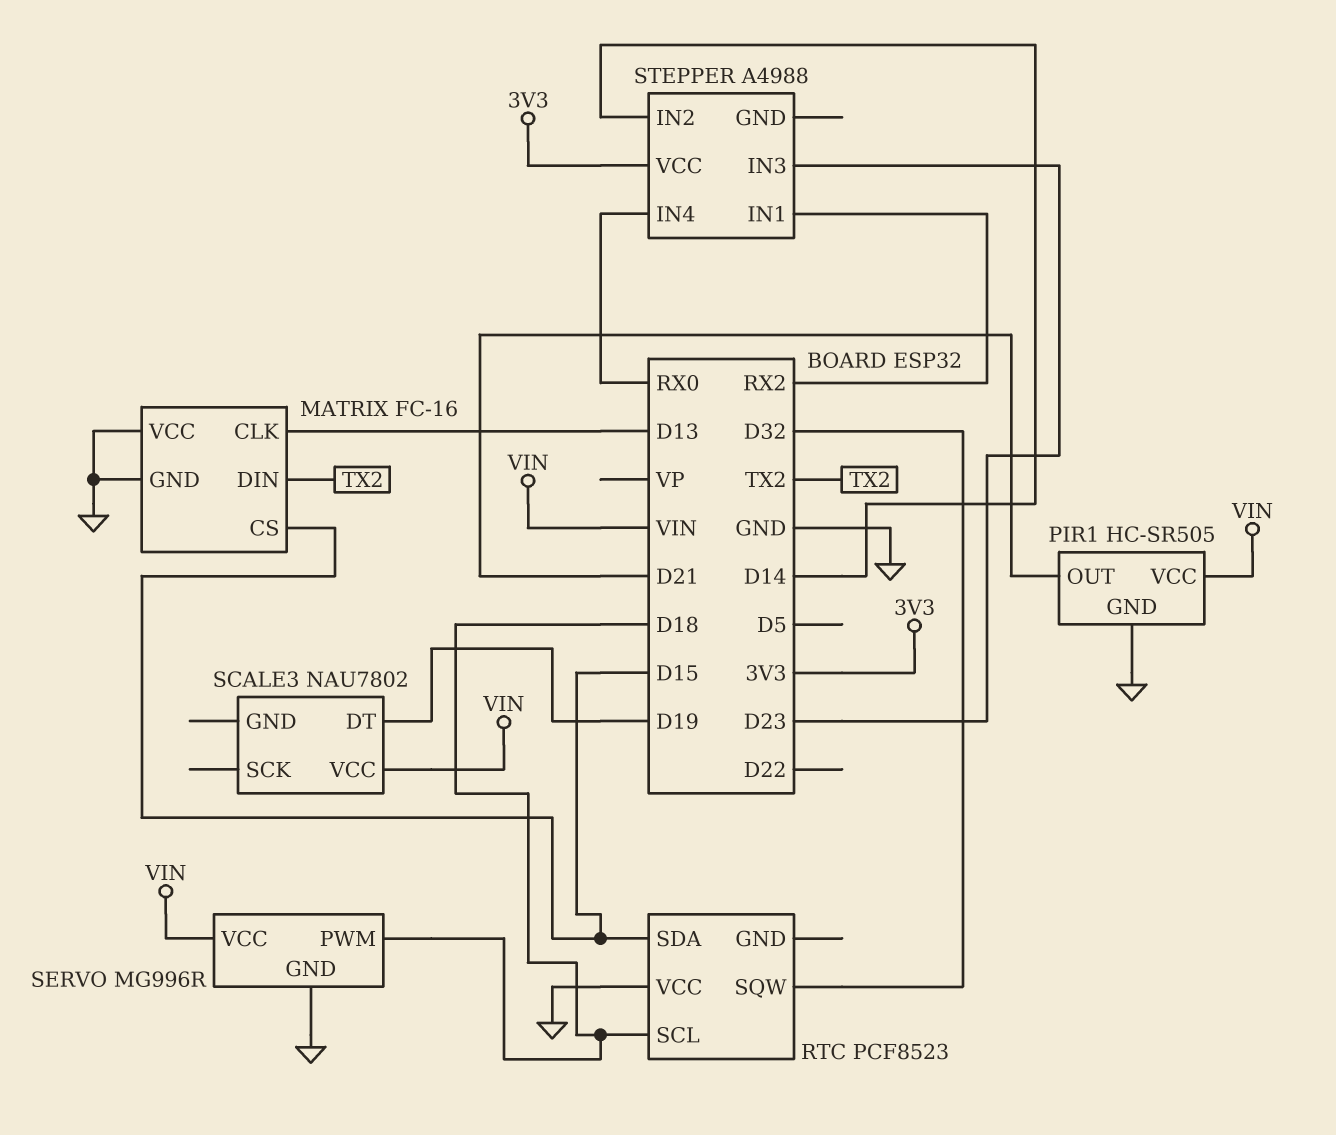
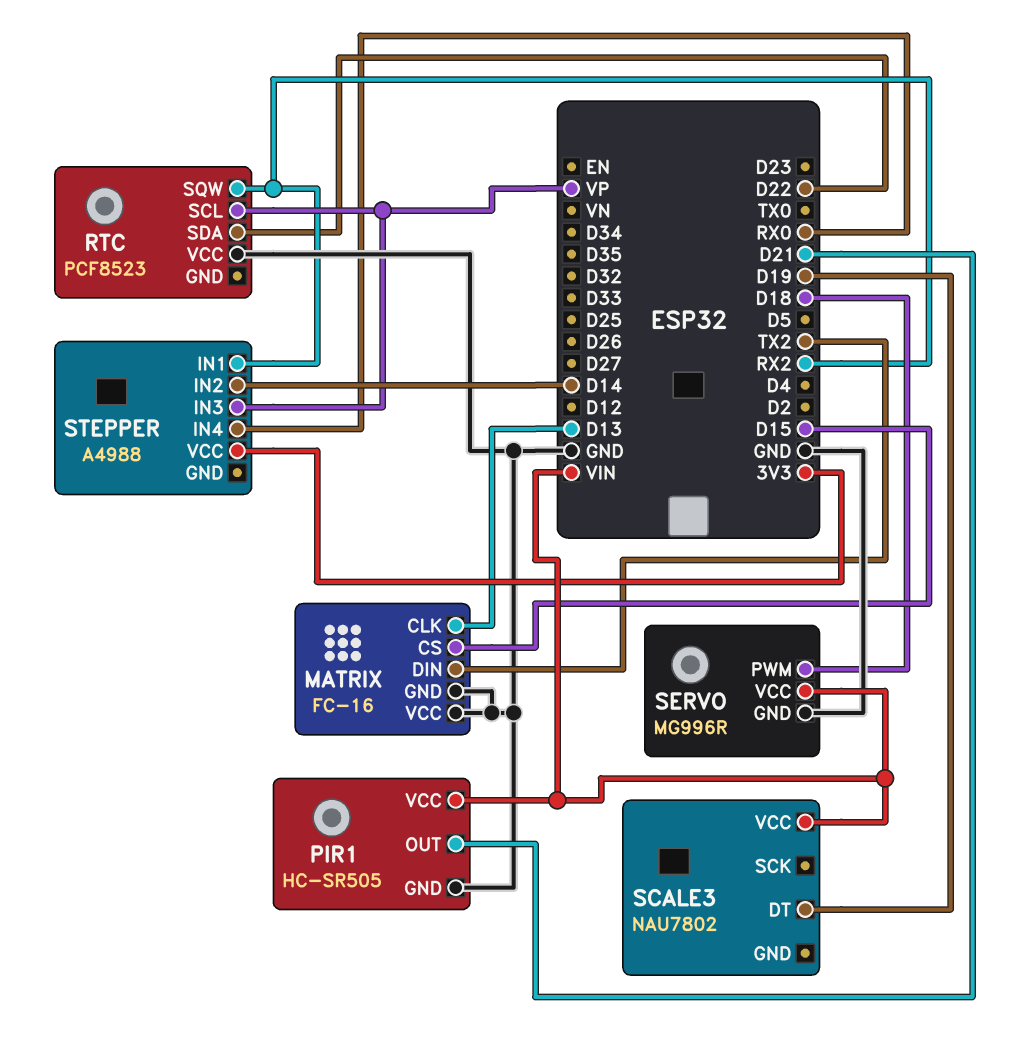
RTC pin SCL: D18 -> VP
RTC pin SDA: D15 -> D22
RTC pin SQW: D32 -> RX2
STEPPER pin IN3: D23 -> VP

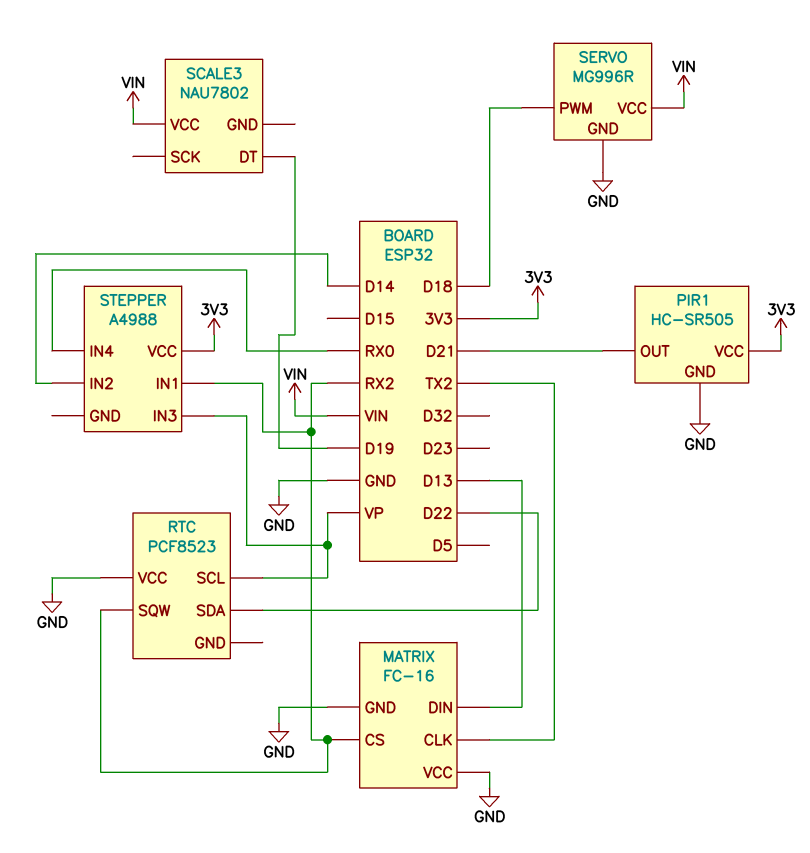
MATRIX pin CLK: D13 -> TX2
MATRIX pin CS: D15 -> RX2
MATRIX pin DIN: TX2 -> D13
PIR1 pin VCC: VIN -> 3V3

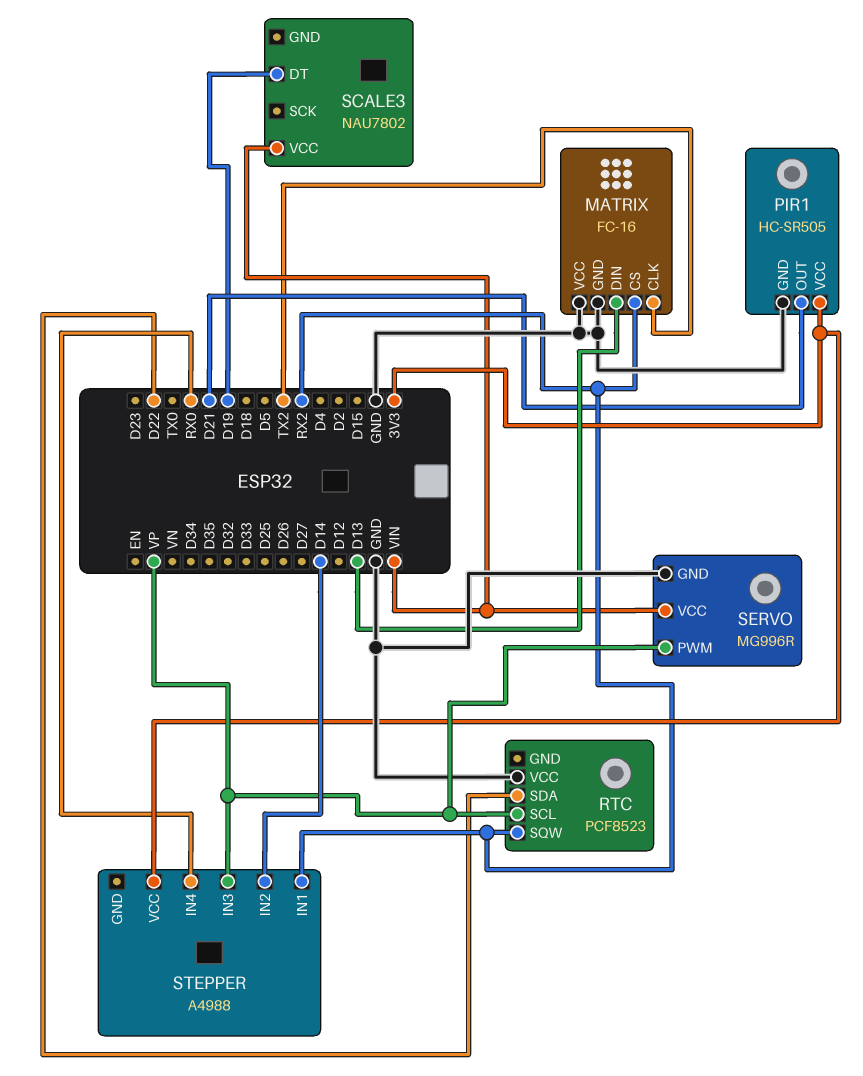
SERVO pin PWM: D18 -> VP

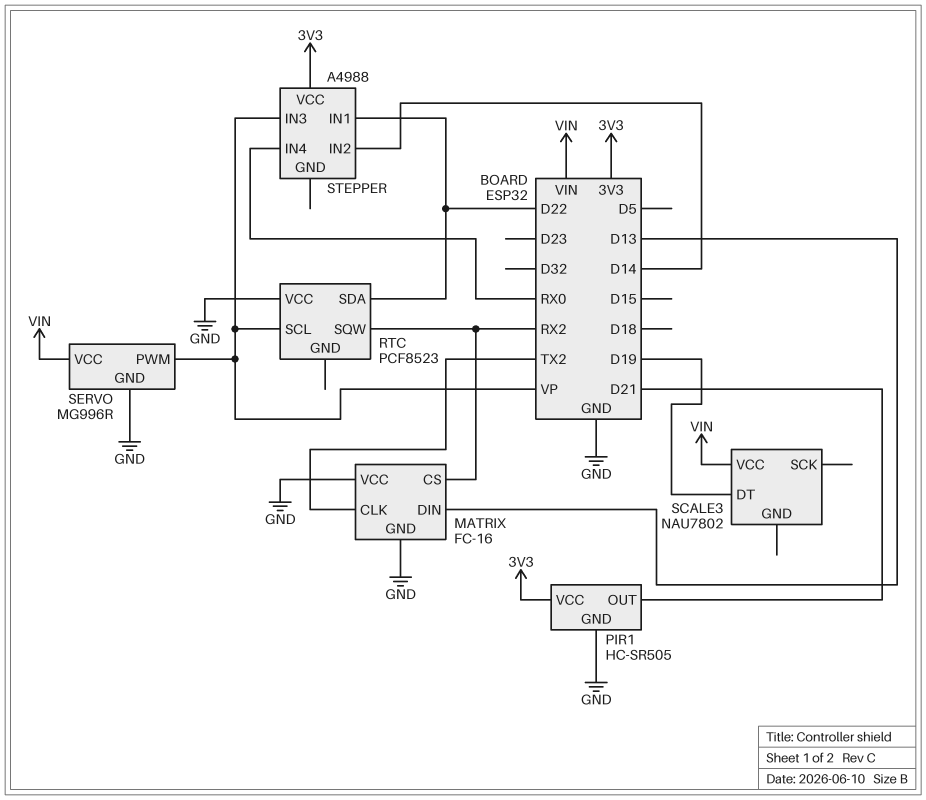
STEPPER pin IN1: RX2 -> D22

